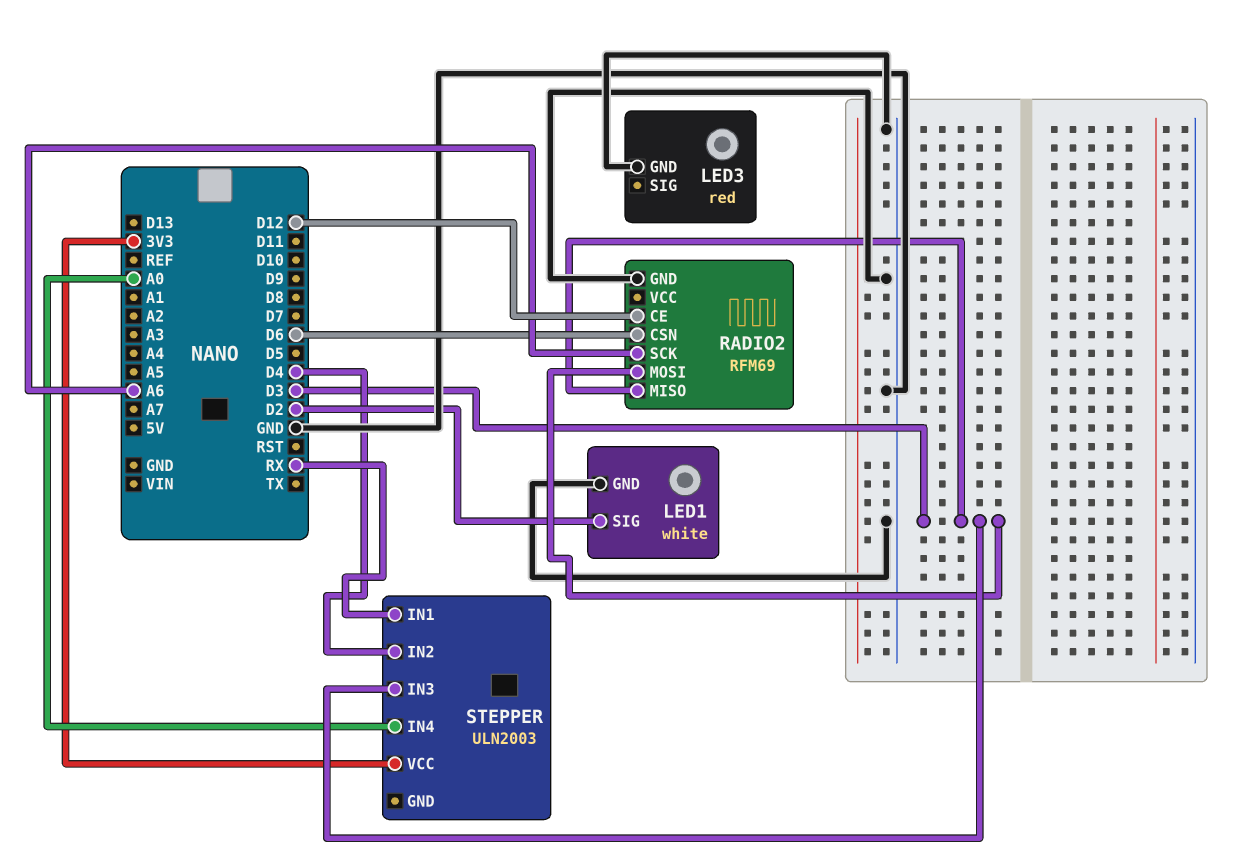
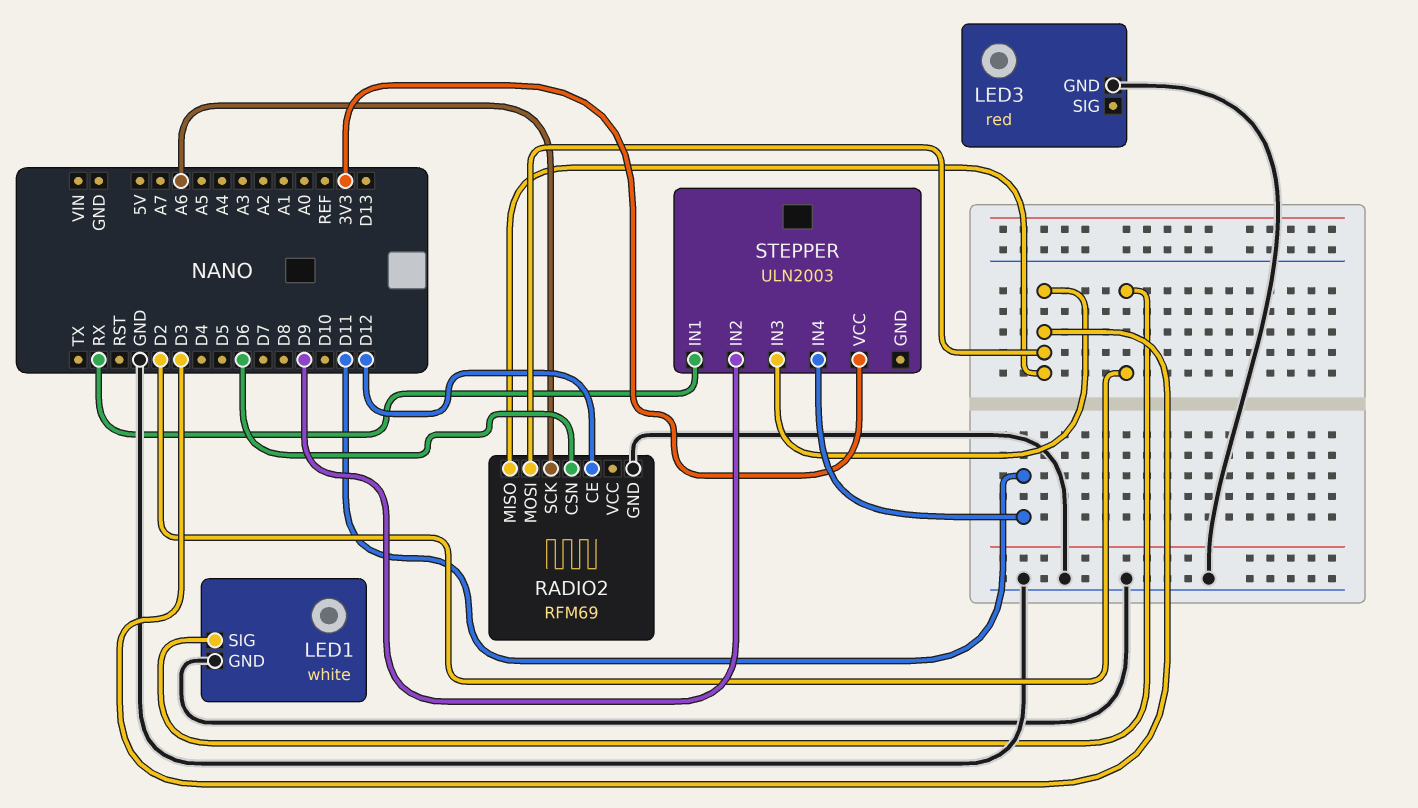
STEPPER pin IN2: D4 -> D9
STEPPER pin IN4: A0 -> D11

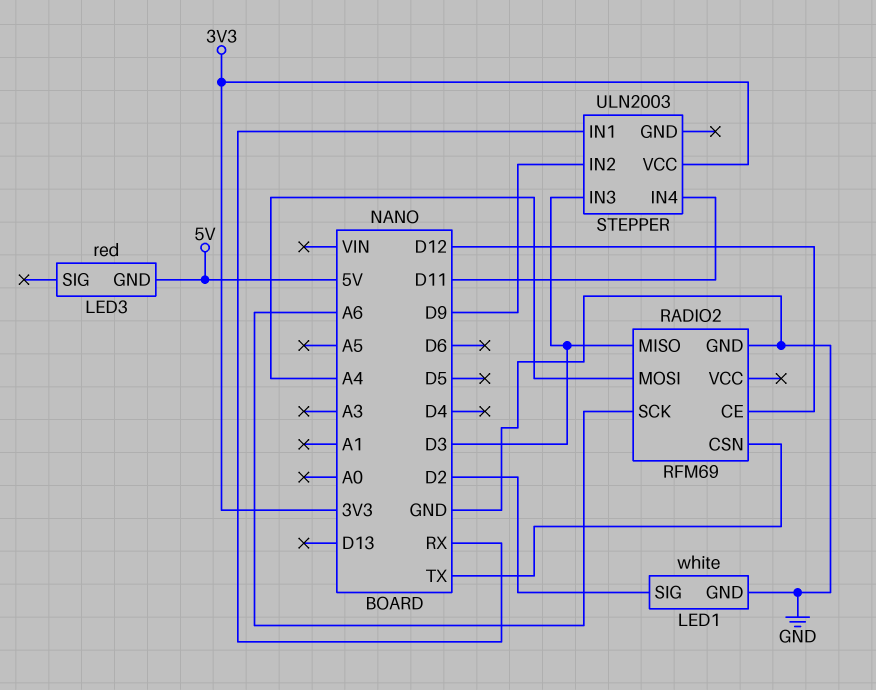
LED3 pin GND: GND -> 5V
RADIO2 pin CSN: D6 -> TX
RADIO2 pin MOSI: D3 -> A4

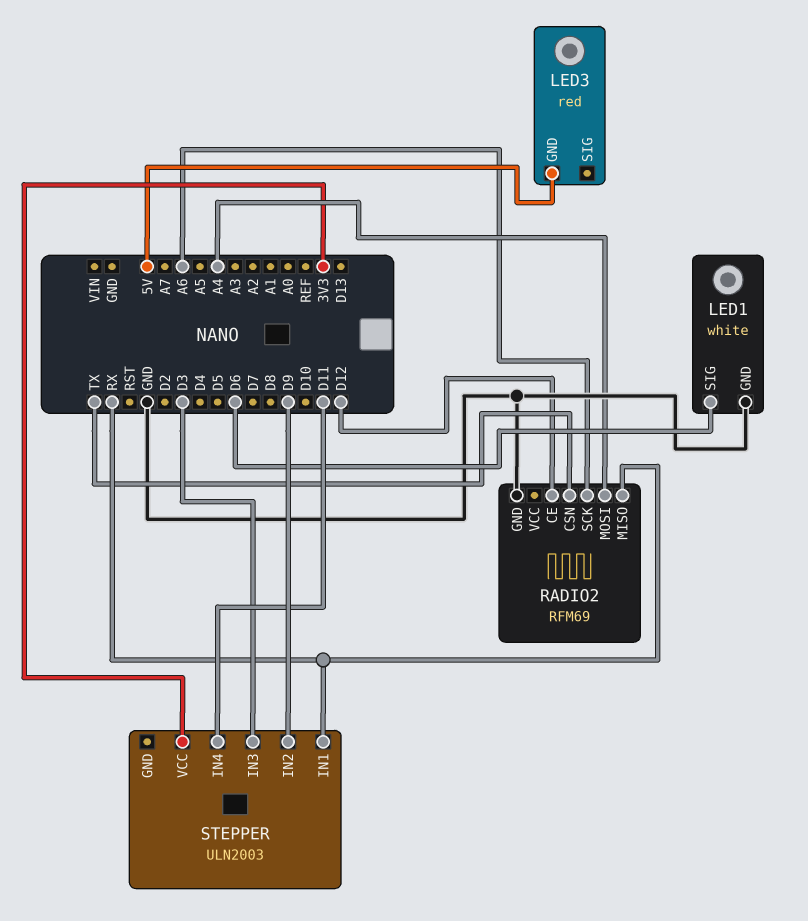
LED1 pin SIG: D2 -> D6
RADIO2 pin MISO: D3 -> RX

